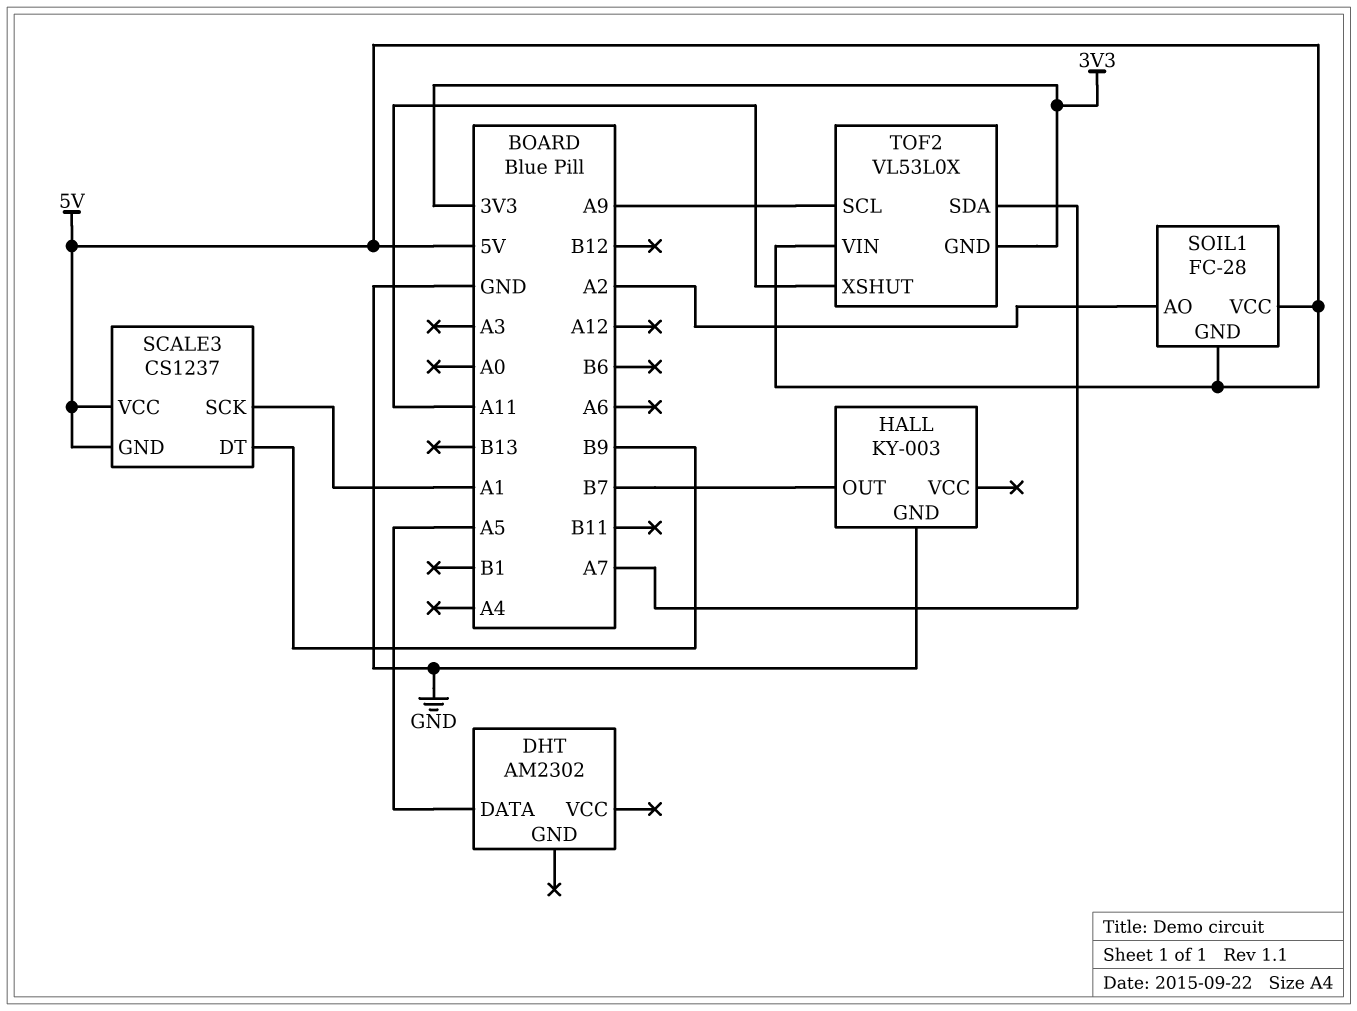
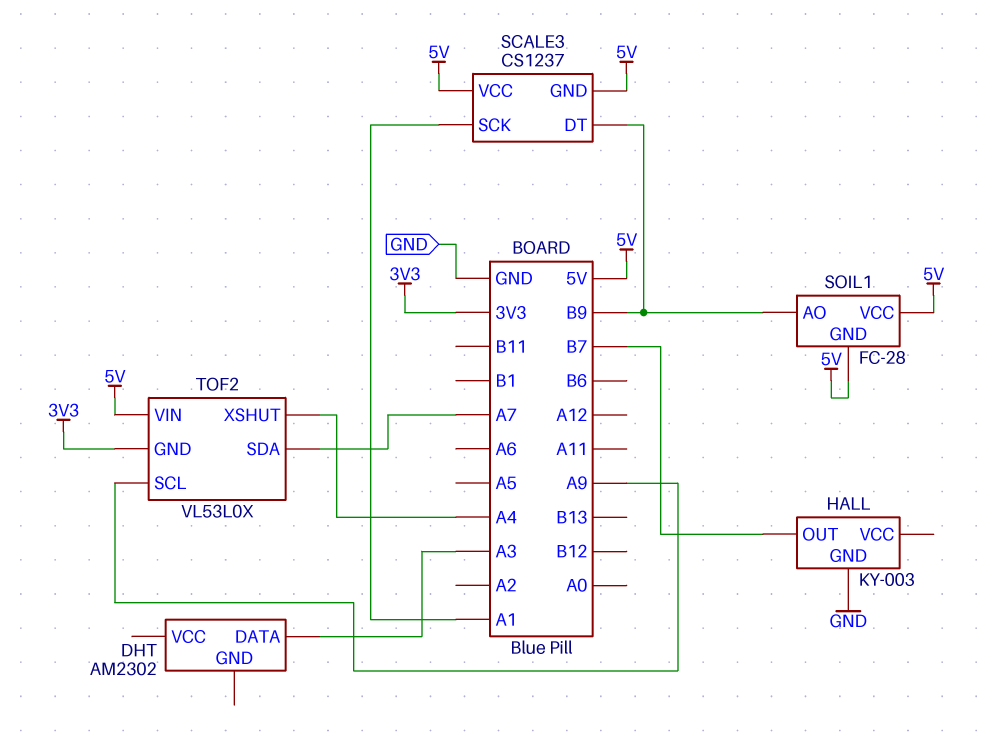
DHT pin DATA: A5 -> A3
SOIL1 pin AO: A2 -> B9
TOF2 pin XSHUT: A11 -> A4

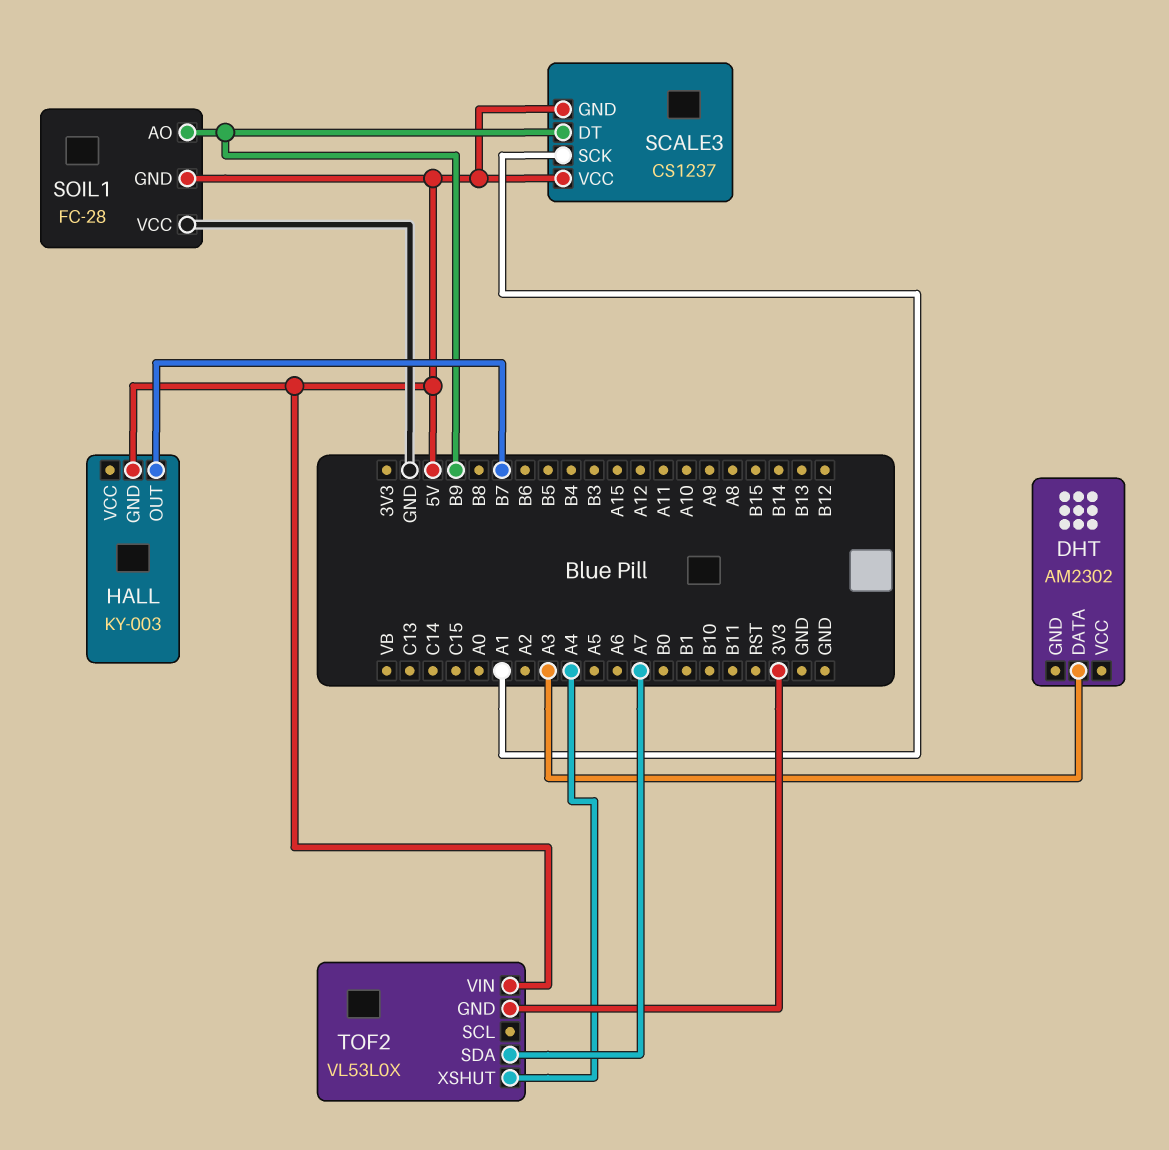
HALL pin GND: GND -> 5V
SOIL1 pin VCC: 5V -> GND
TOF2 pin SCL: A9 -> none

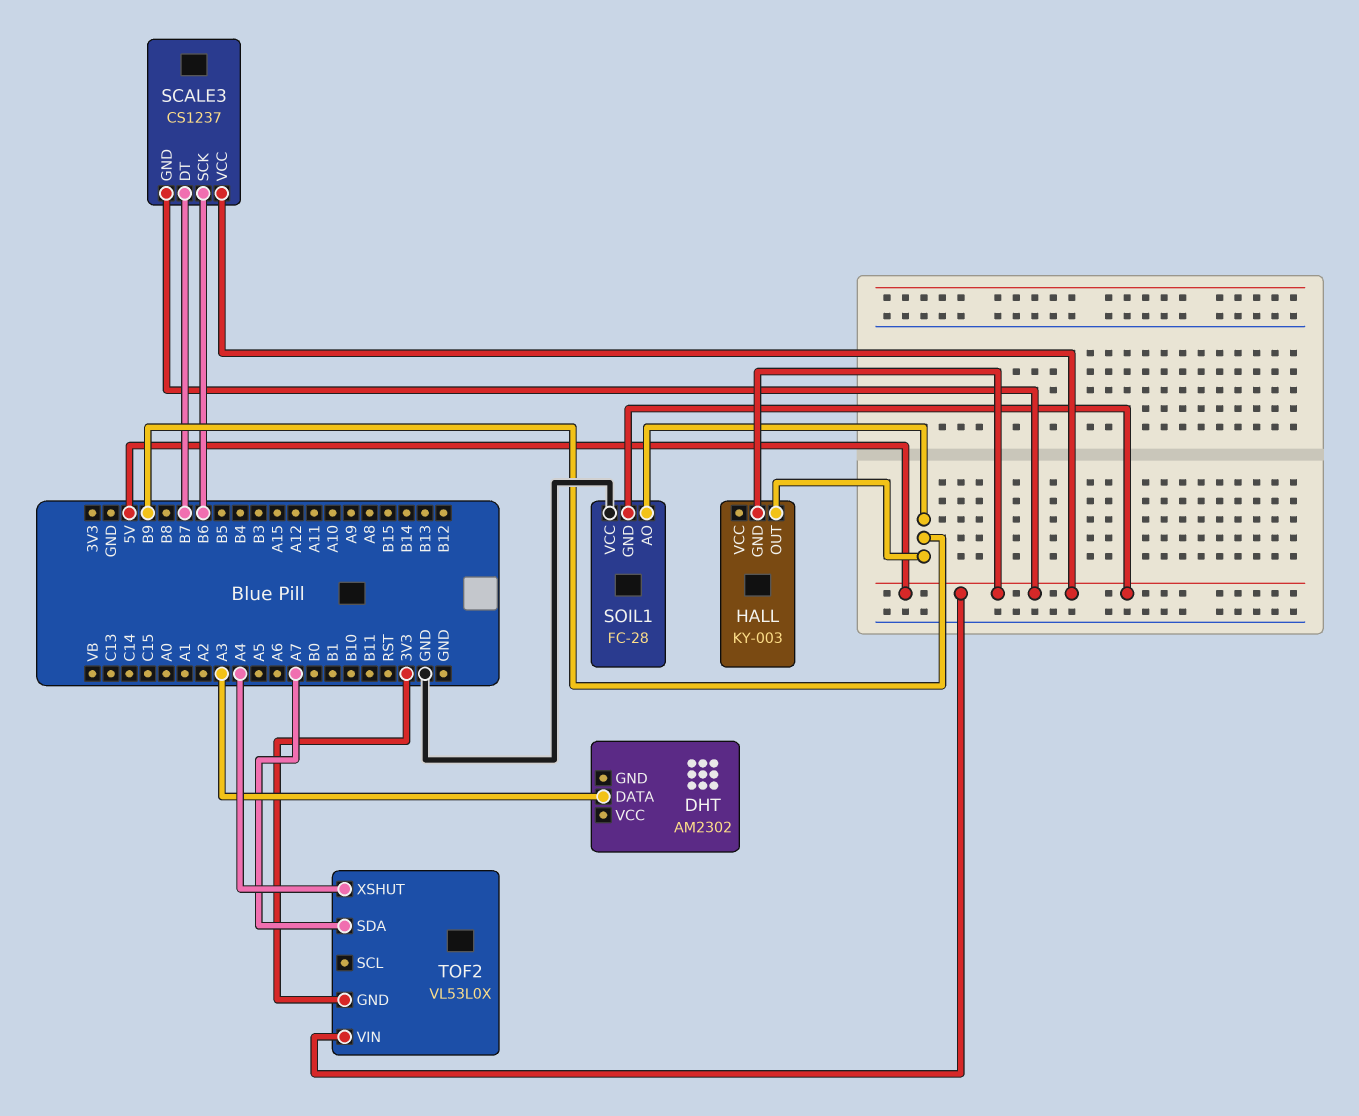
HALL pin OUT: B7 -> B9
SCALE3 pin DT: B9 -> B7
SCALE3 pin SCK: A1 -> B6

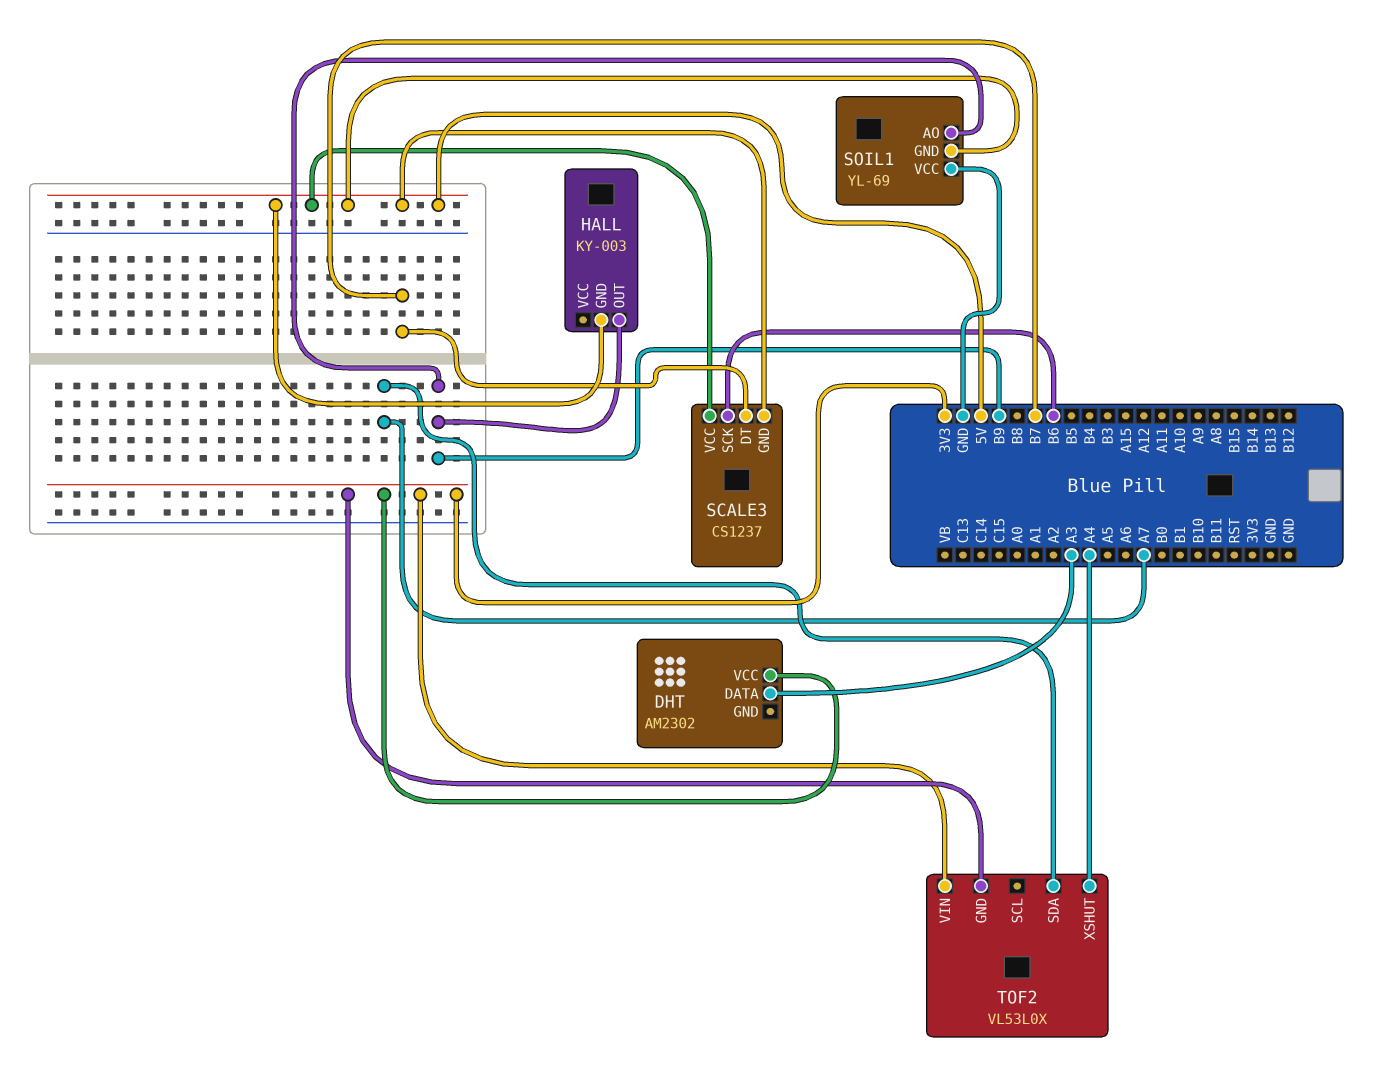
DHT pin VCC: none -> 3V3
SOIL1: FC-28 -> YL-69
TOF2 pin VIN: 5V -> 3V3

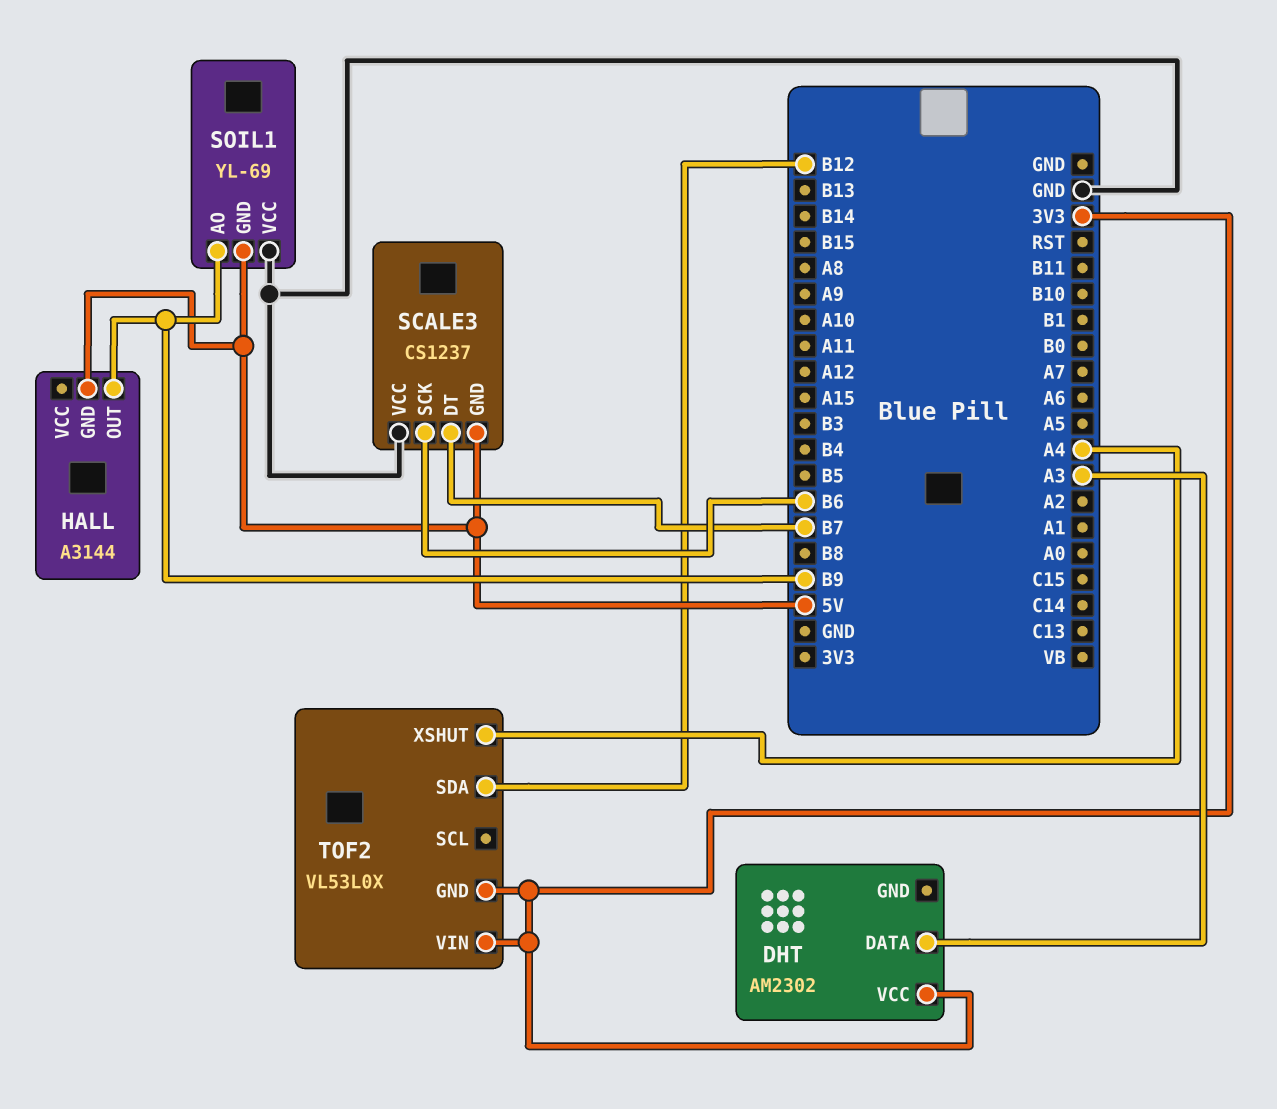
HALL: KY-003 -> A3144
SCALE3 pin VCC: 5V -> GND
TOF2 pin SDA: A7 -> B12

